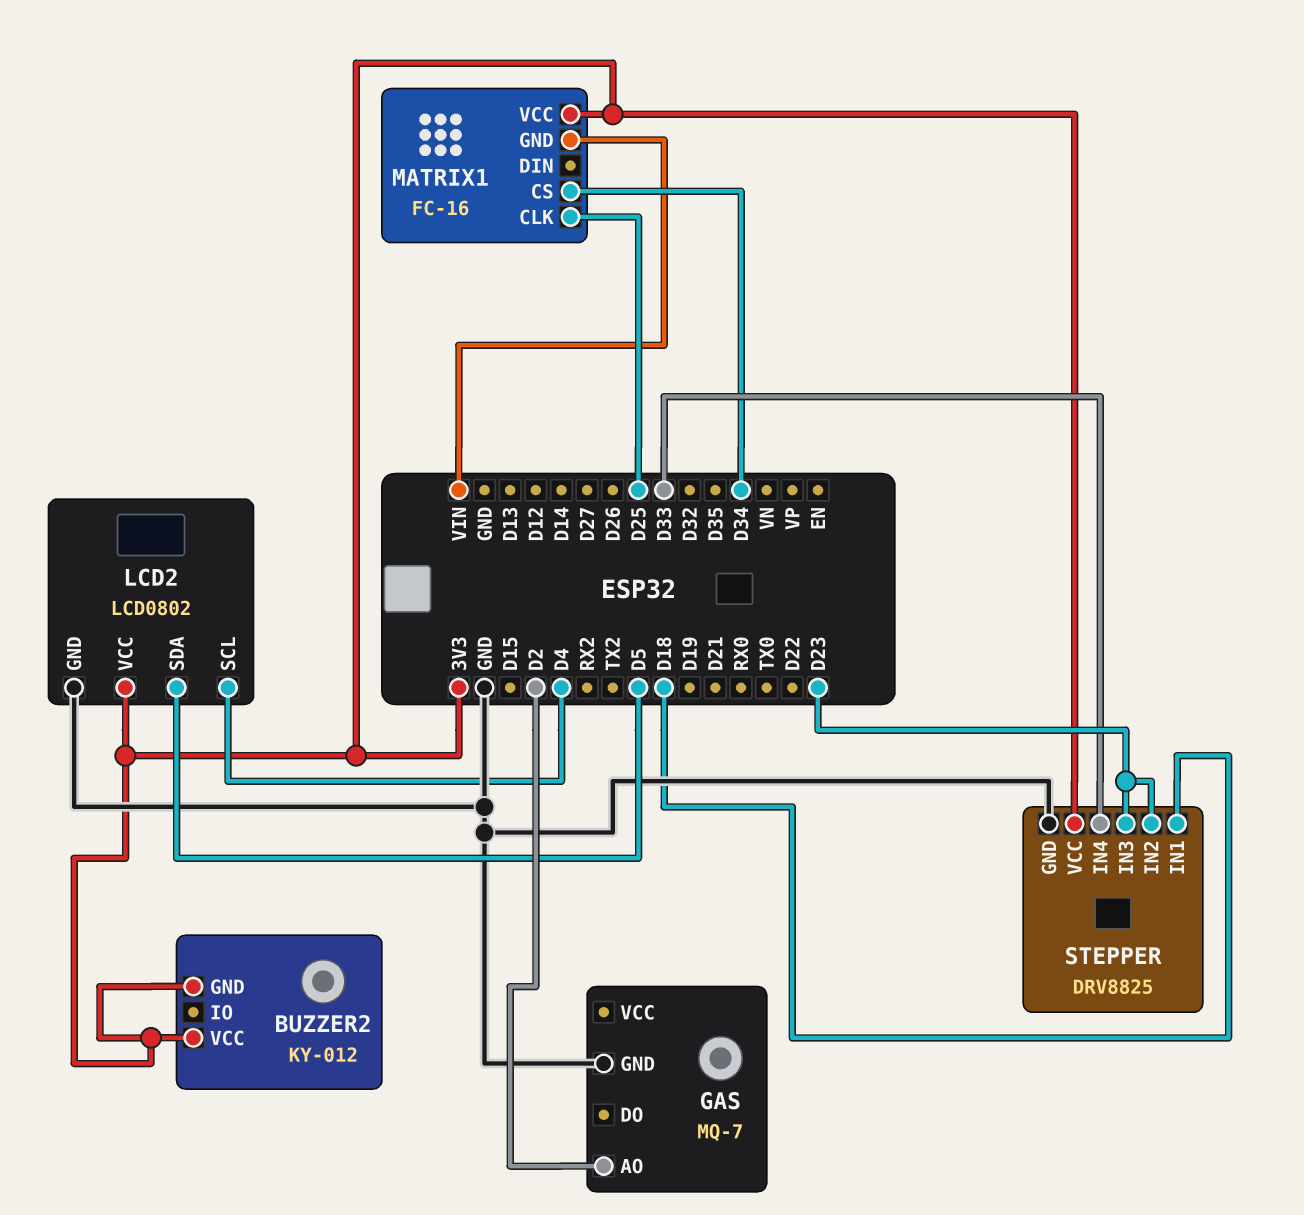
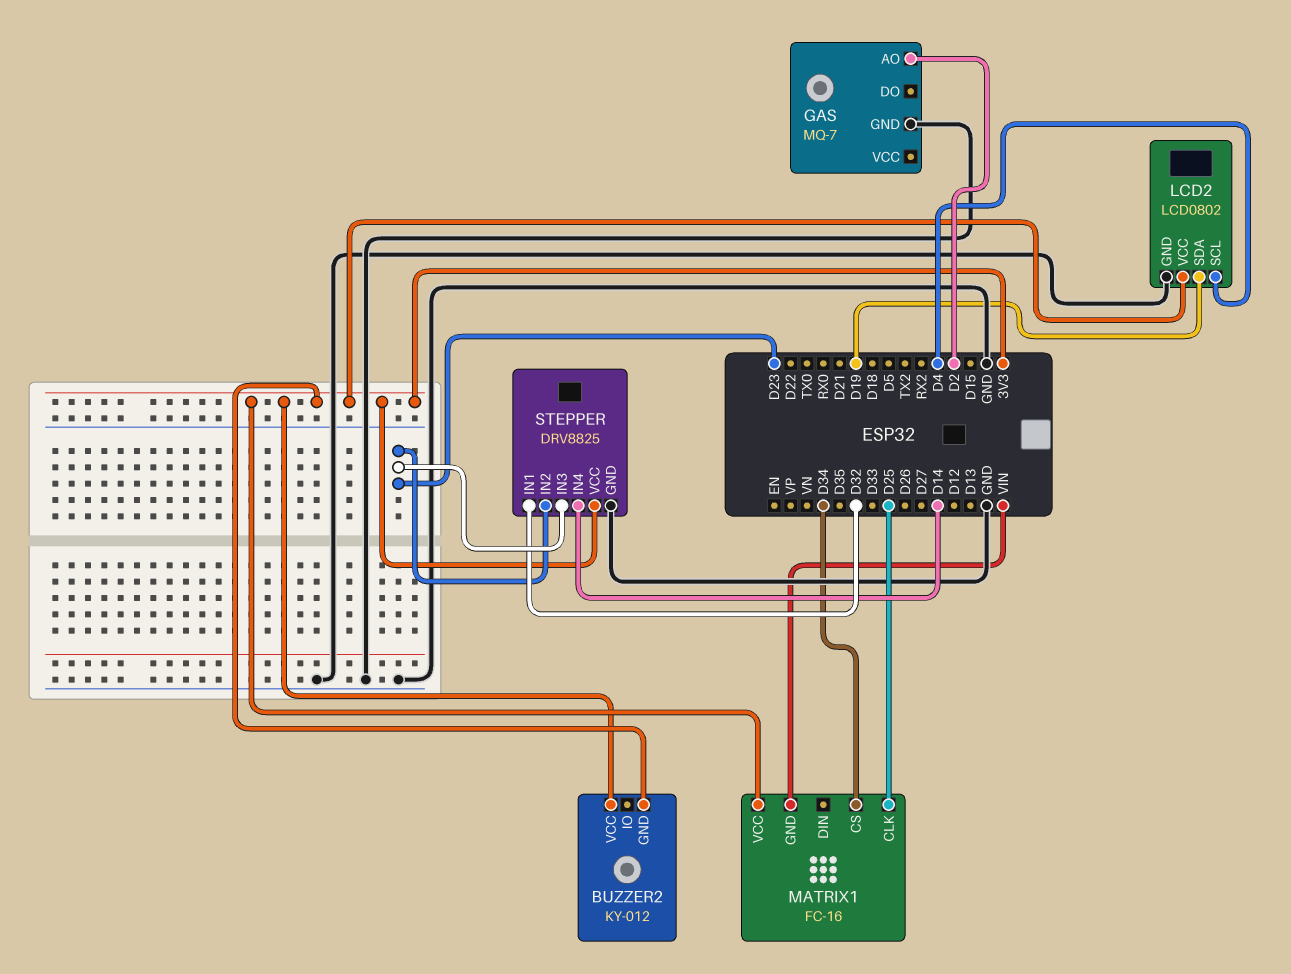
LCD2 pin SDA: D5 -> D19
STEPPER pin IN1: D18 -> D32
STEPPER pin IN4: D33 -> D14

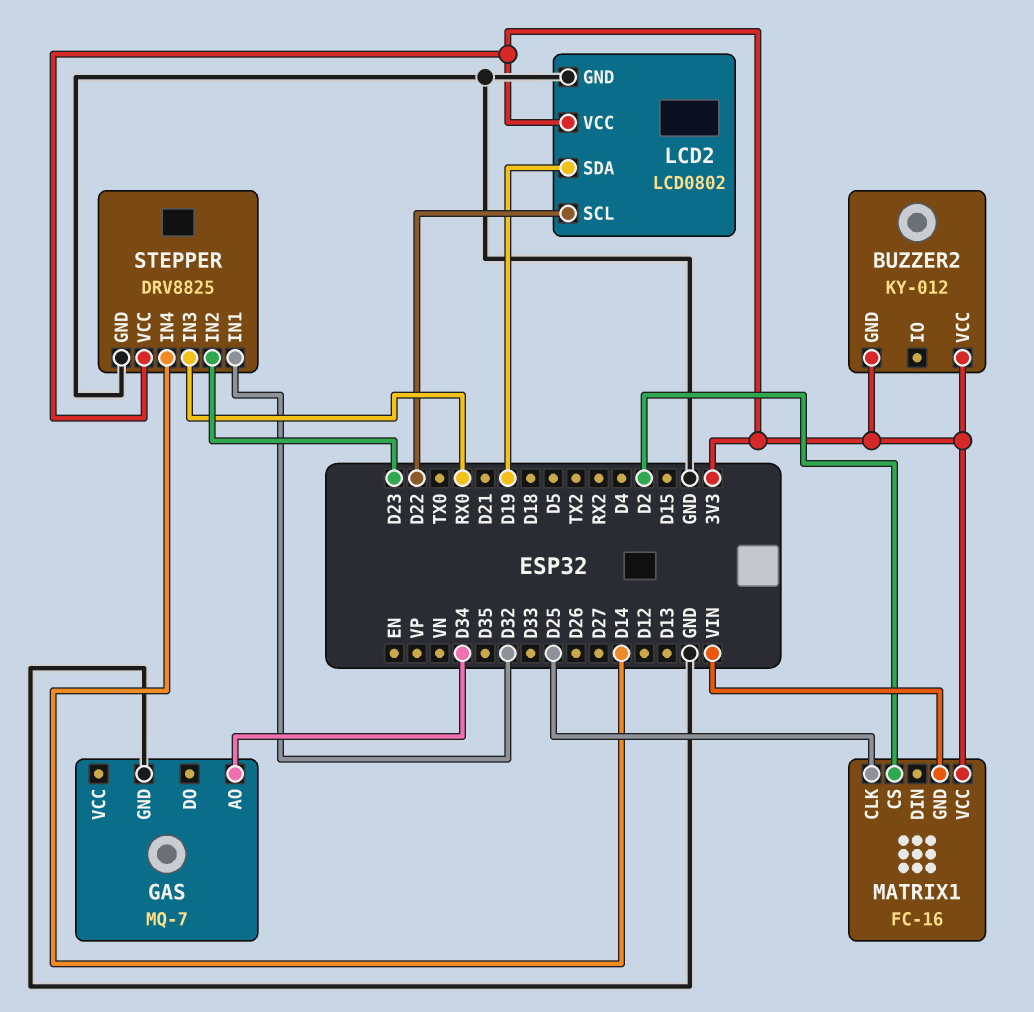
GAS pin AO: D2 -> D34
LCD2 pin SCL: D4 -> D22
MATRIX1 pin CS: D34 -> D2
STEPPER pin IN3: D23 -> RX0

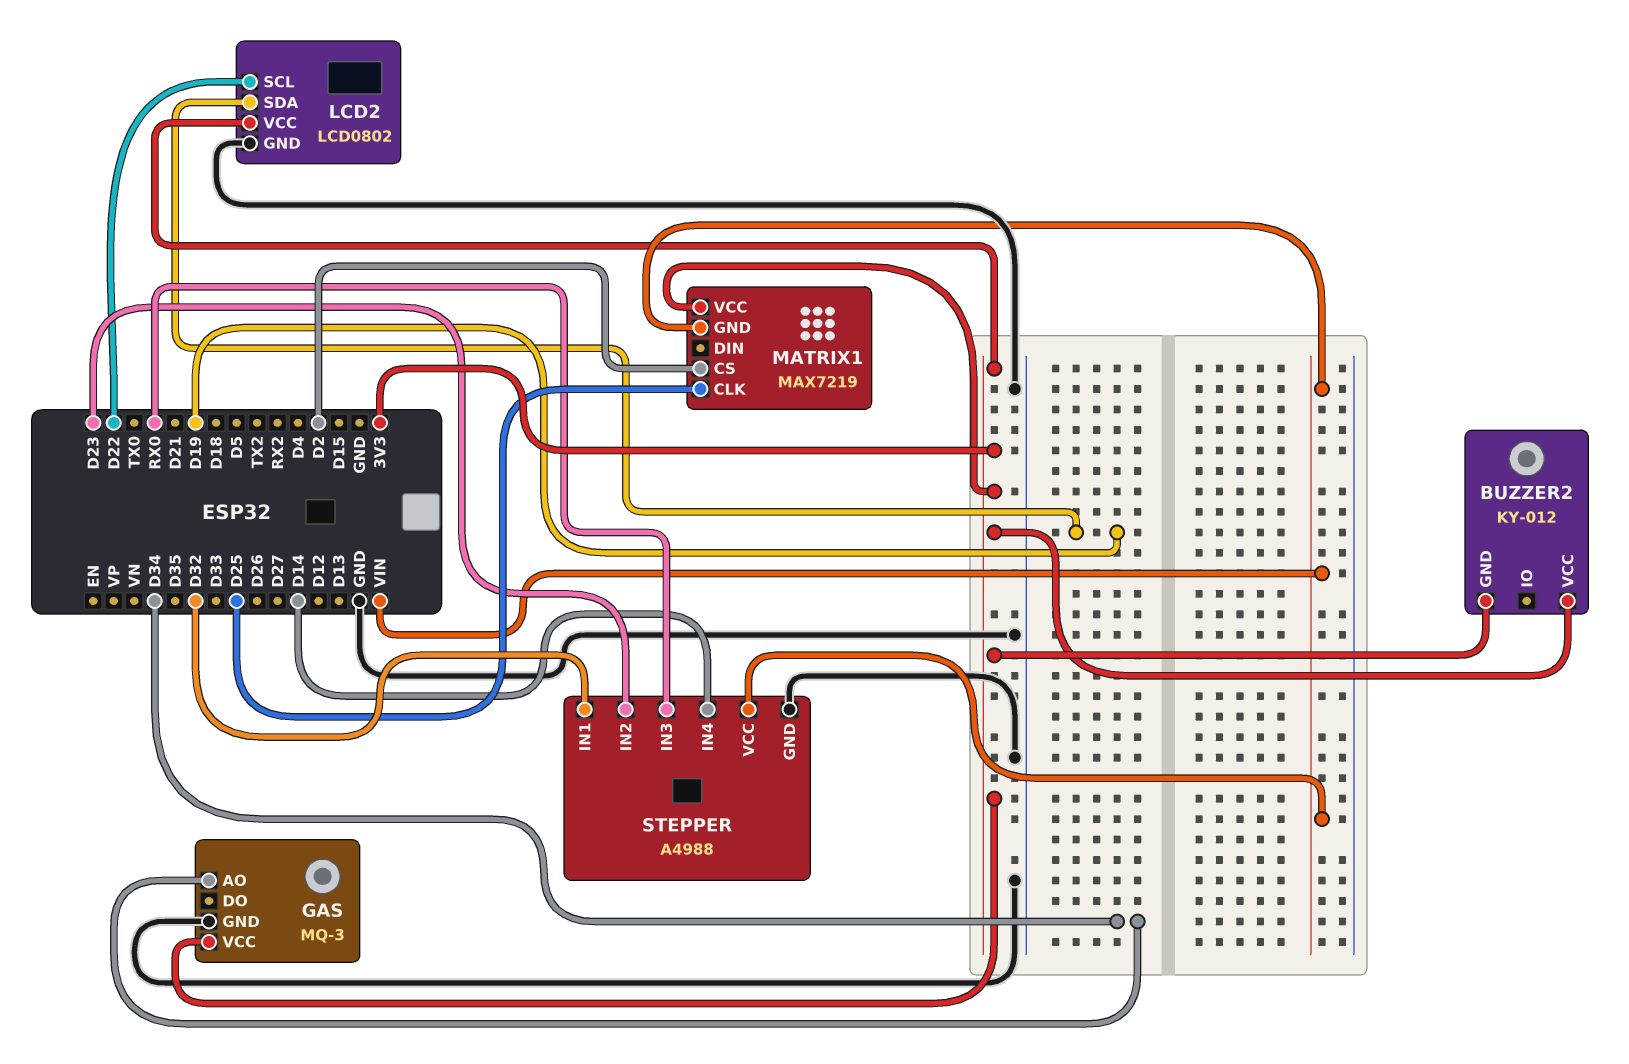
GAS: MQ-7 -> MQ-3
GAS pin VCC: none -> 3V3
MATRIX1: FC-16 -> MAX7219
STEPPER: DRV8825 -> A4988
STEPPER pin VCC: 3V3 -> VIN

